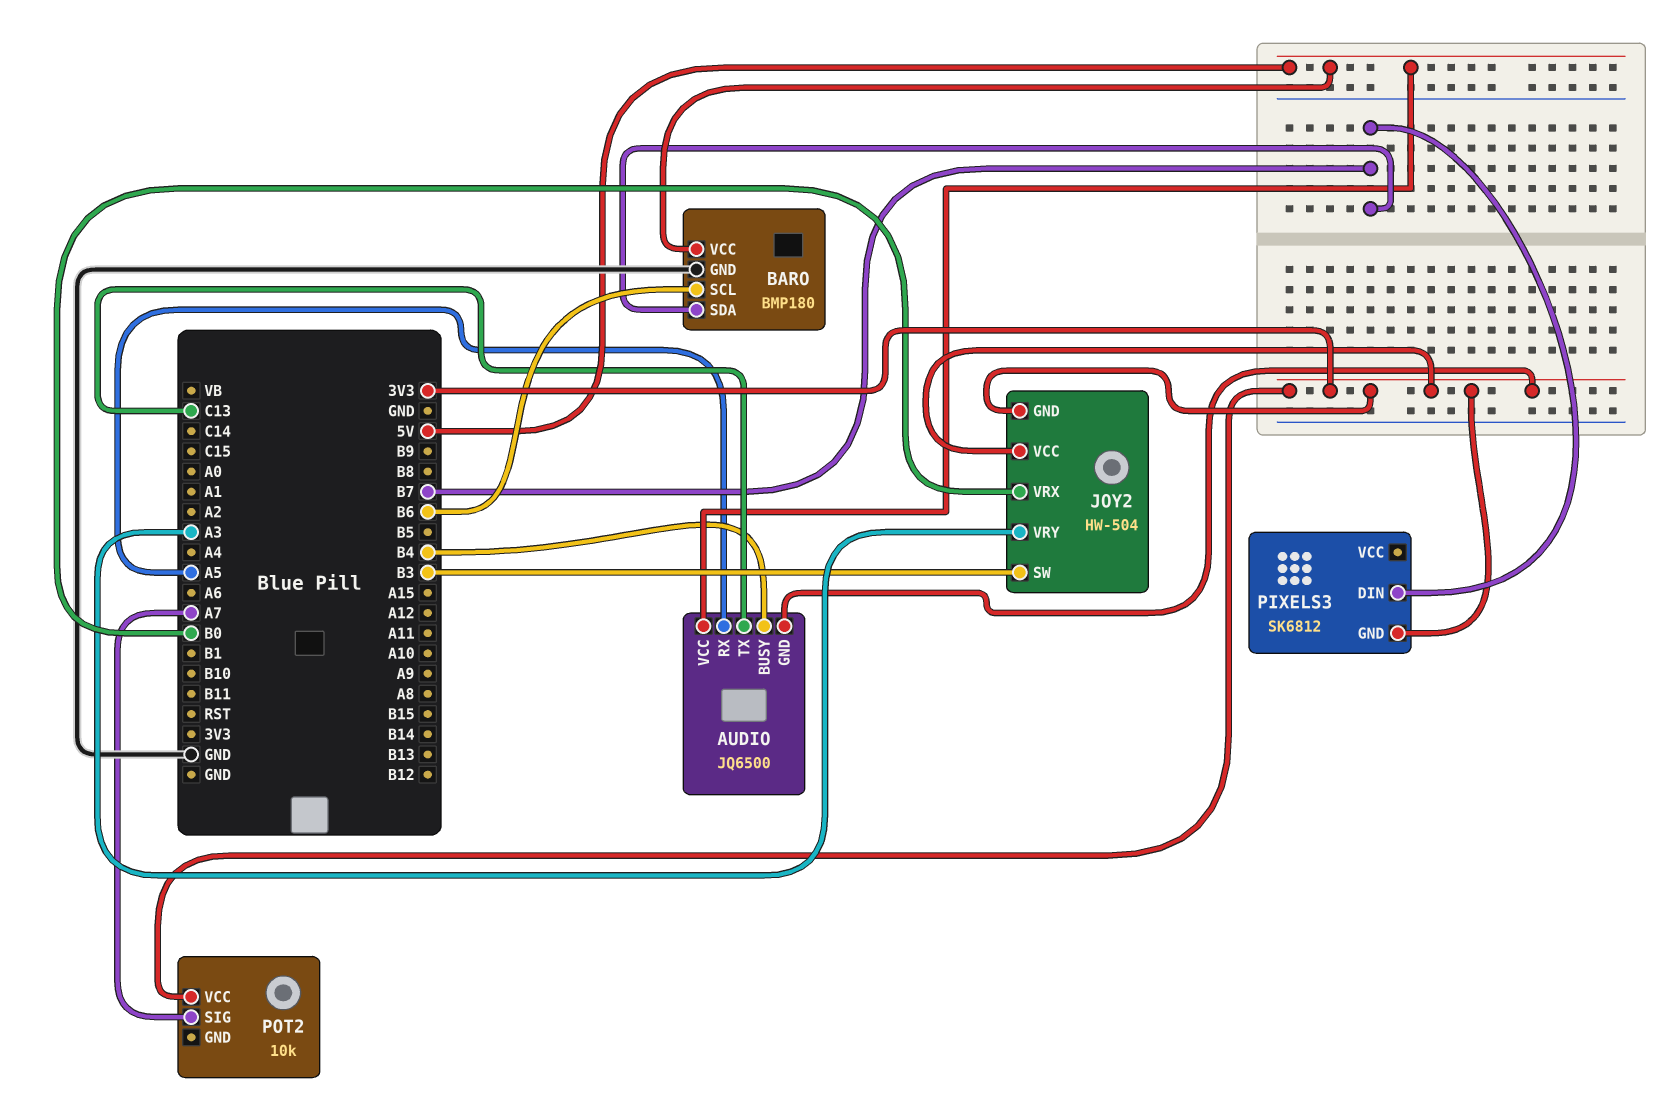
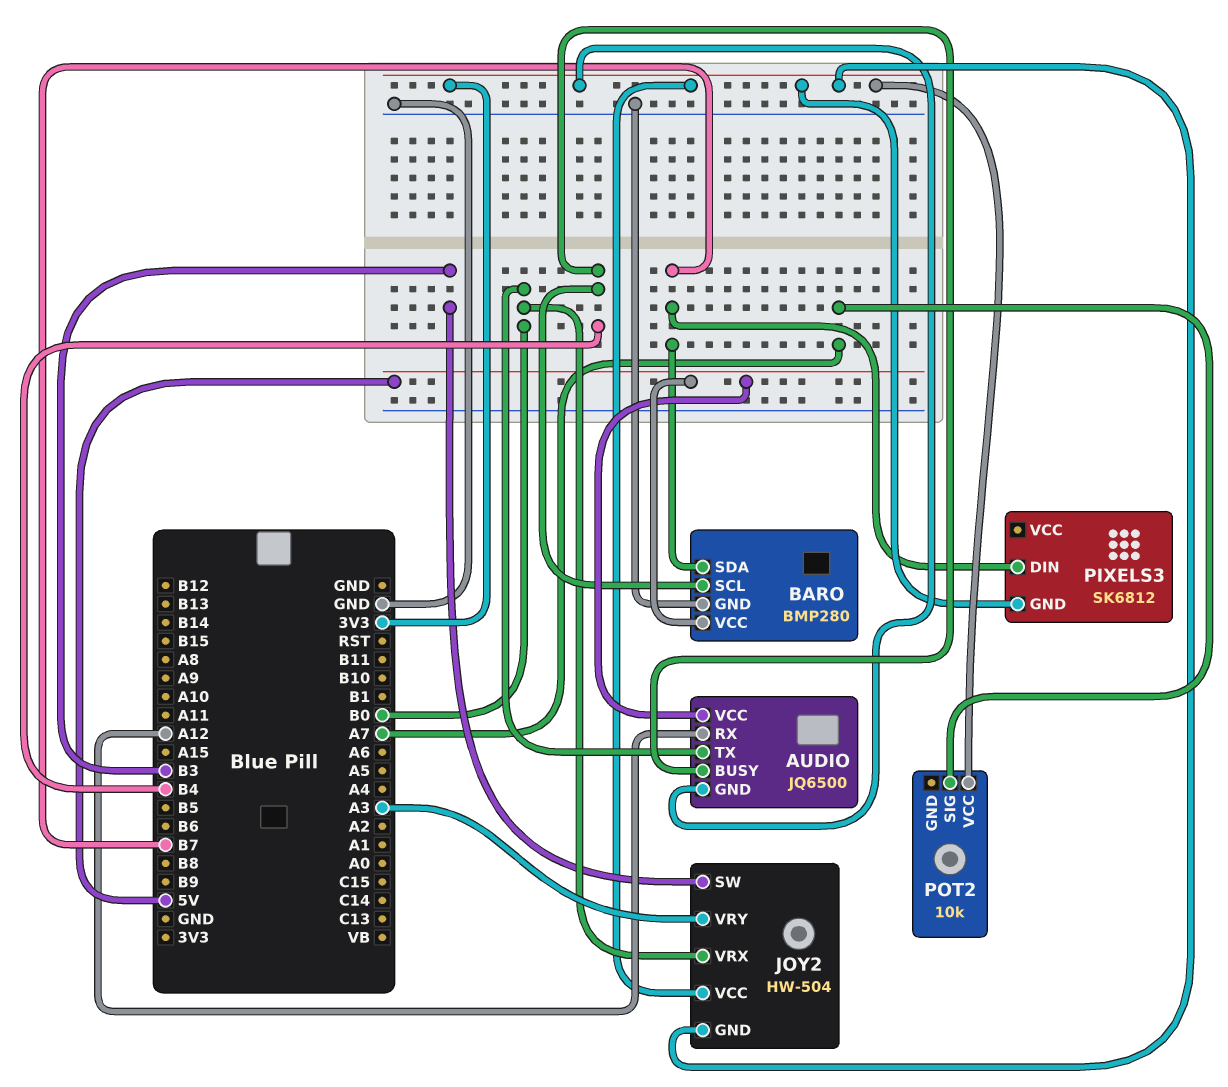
AUDIO pin RX: A5 -> A12
AUDIO pin TX: C13 -> B0
BARO: BMP180 -> BMP280
BARO pin SCL: B6 -> B4

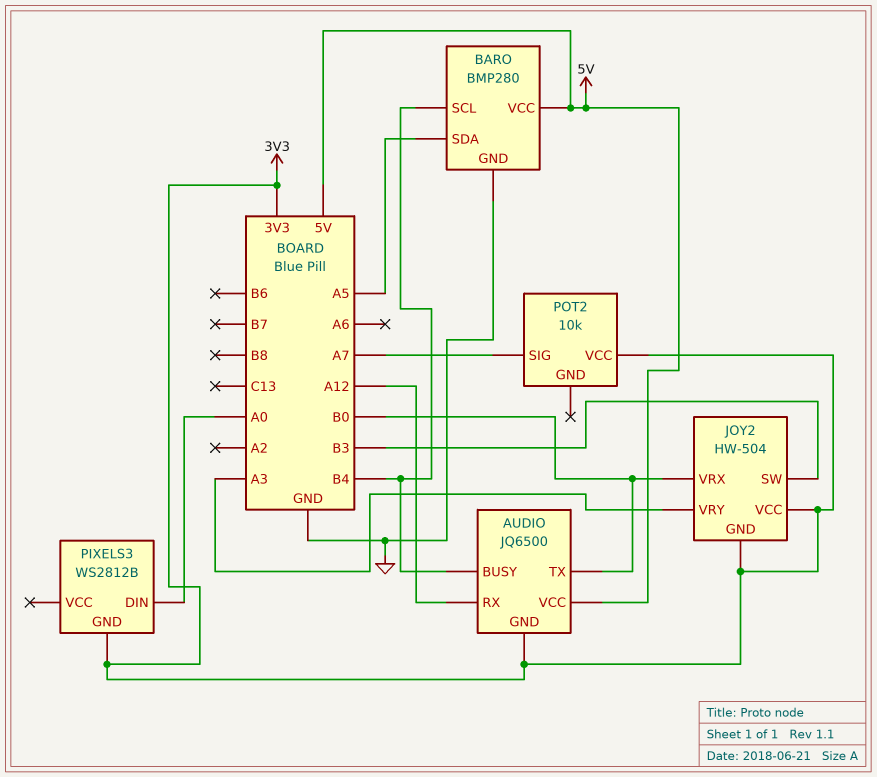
BARO pin SDA: B7 -> A5
PIXELS3: SK6812 -> WS2812B
PIXELS3 pin DIN: B7 -> A0

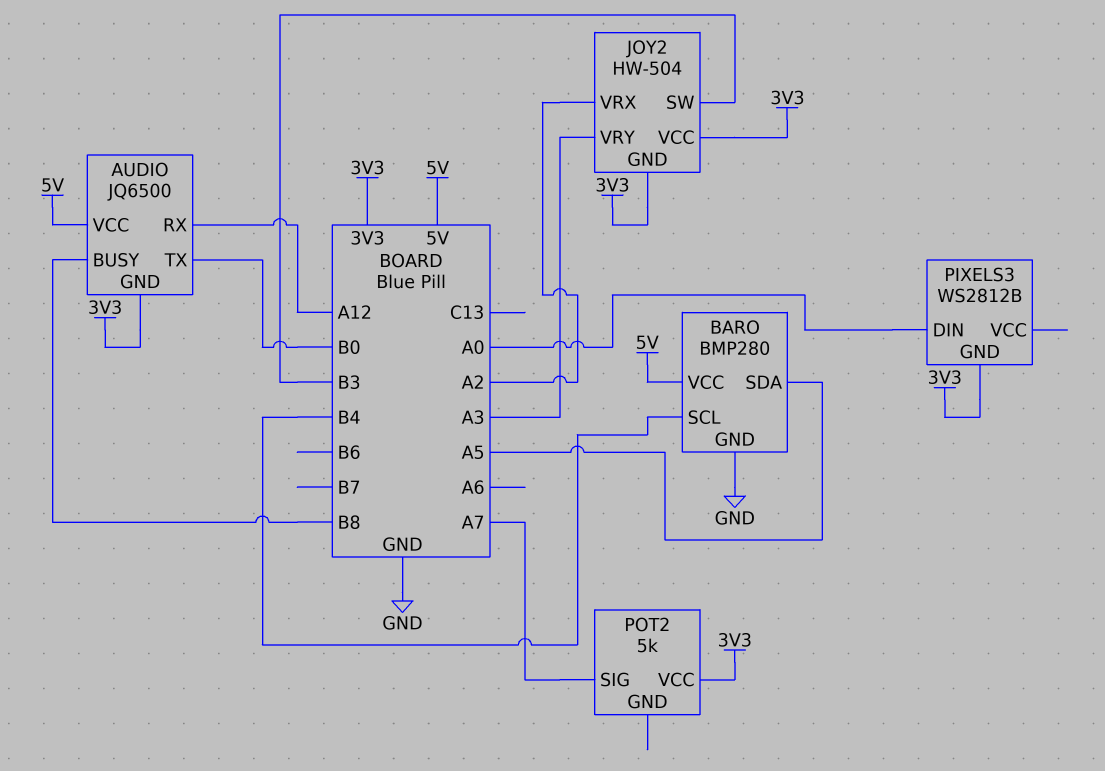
AUDIO pin BUSY: B4 -> B8
JOY2 pin VRX: B0 -> A2
POT2: 10k -> 5k

